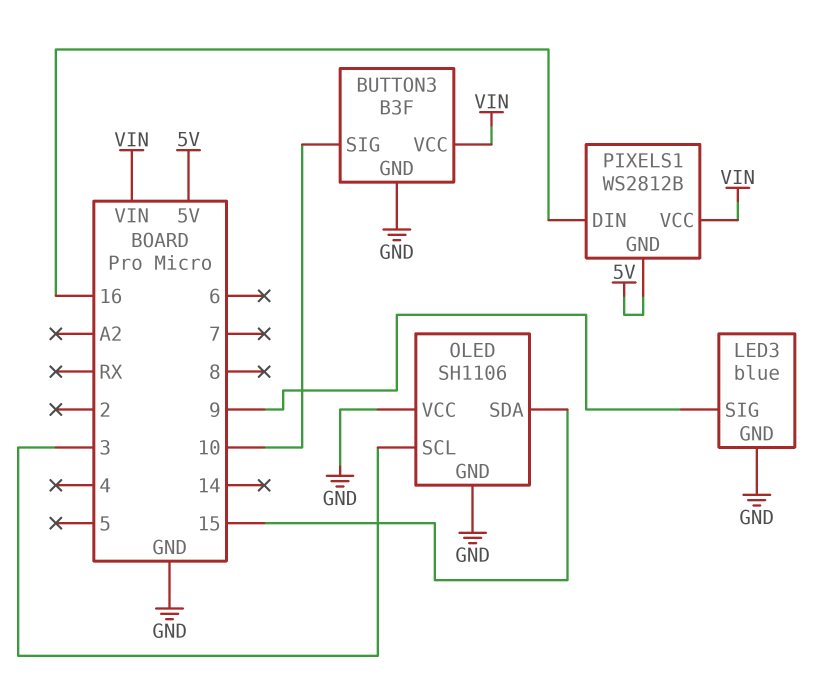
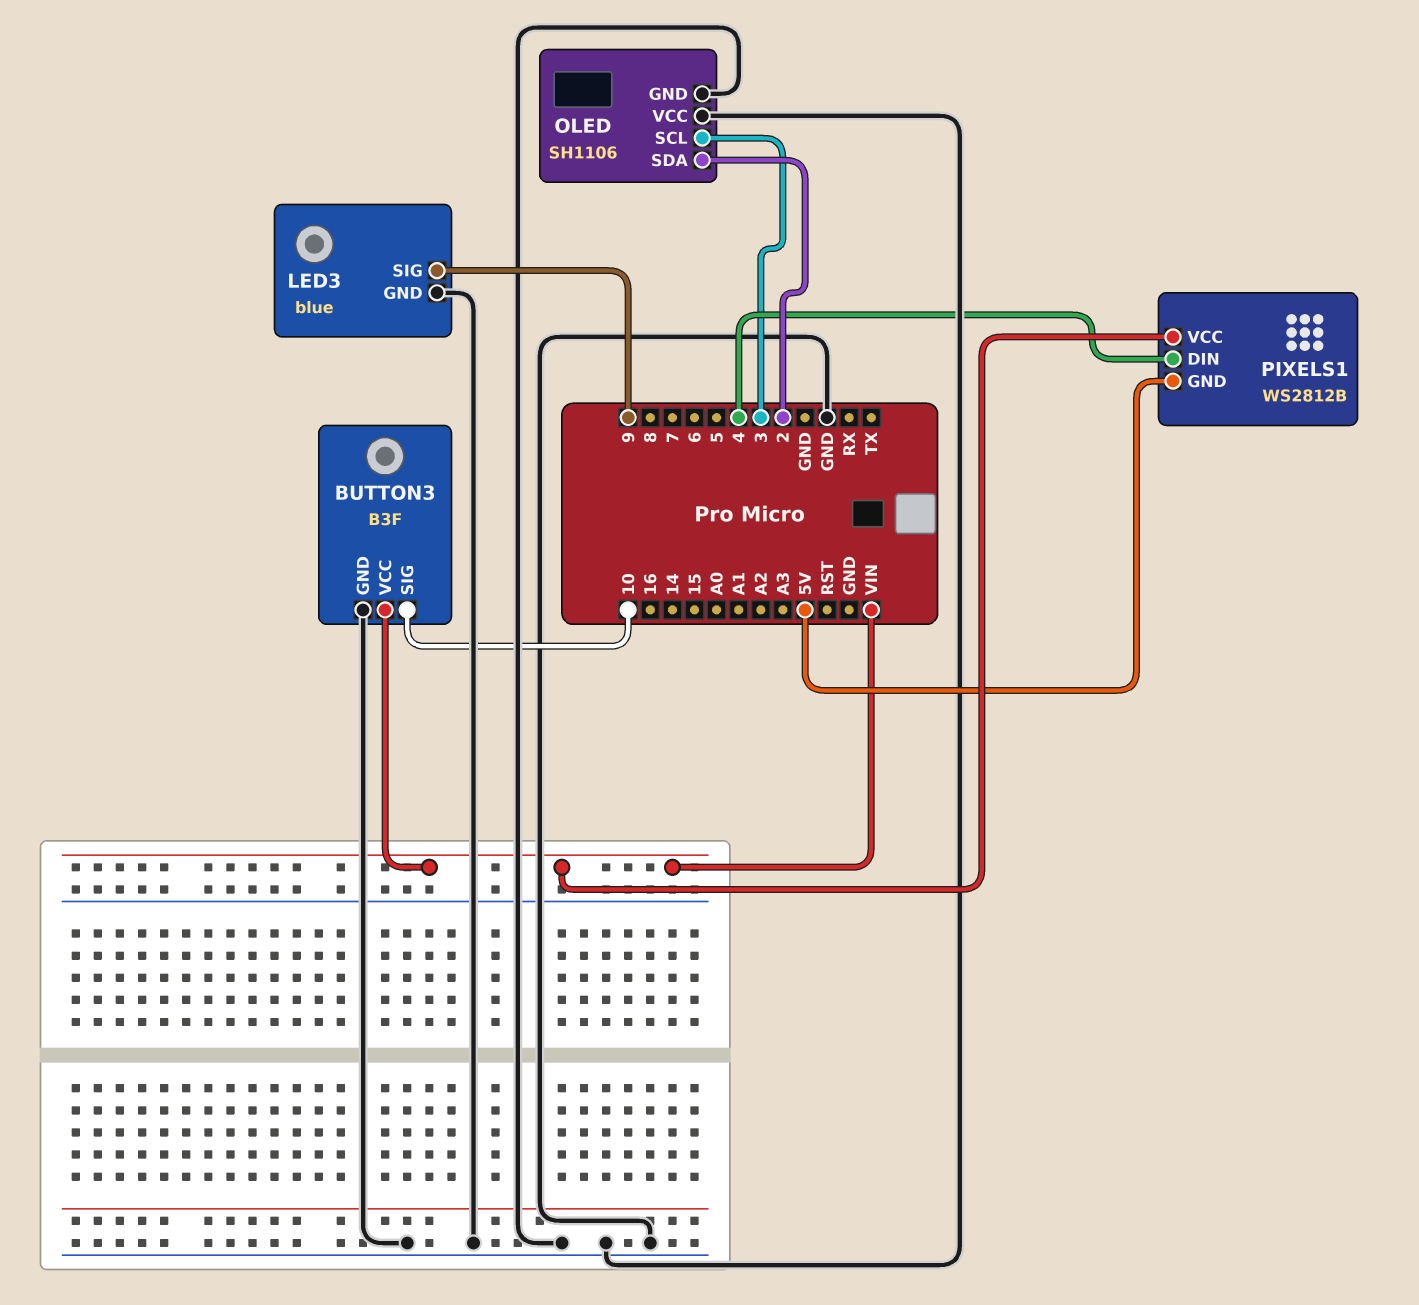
OLED pin SDA: 15 -> 2
PIXELS1 pin DIN: 16 -> 4

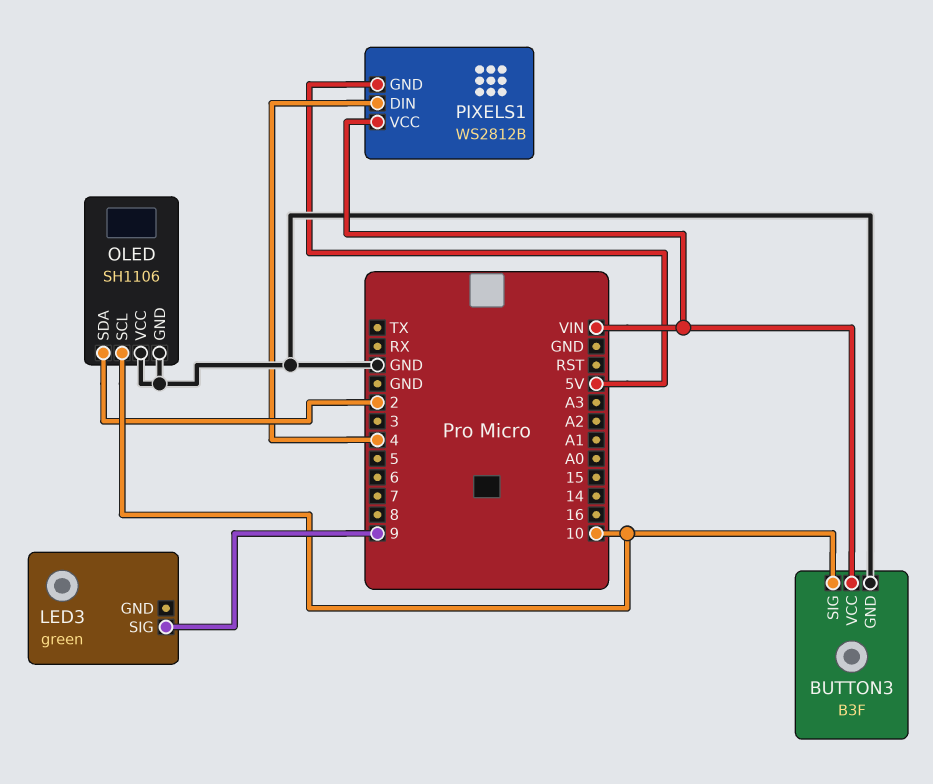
LED3: blue -> green
LED3 pin GND: GND -> none
OLED pin SCL: 3 -> 10

